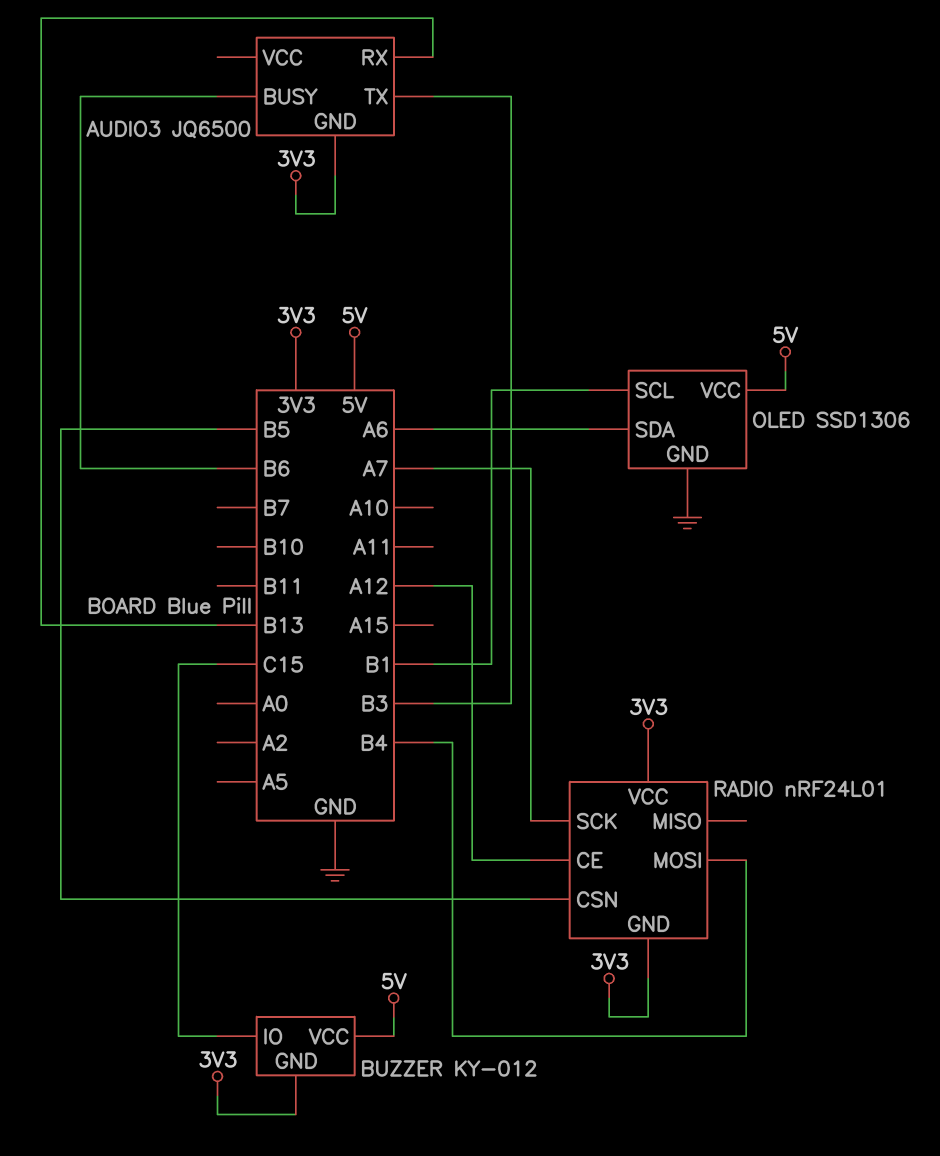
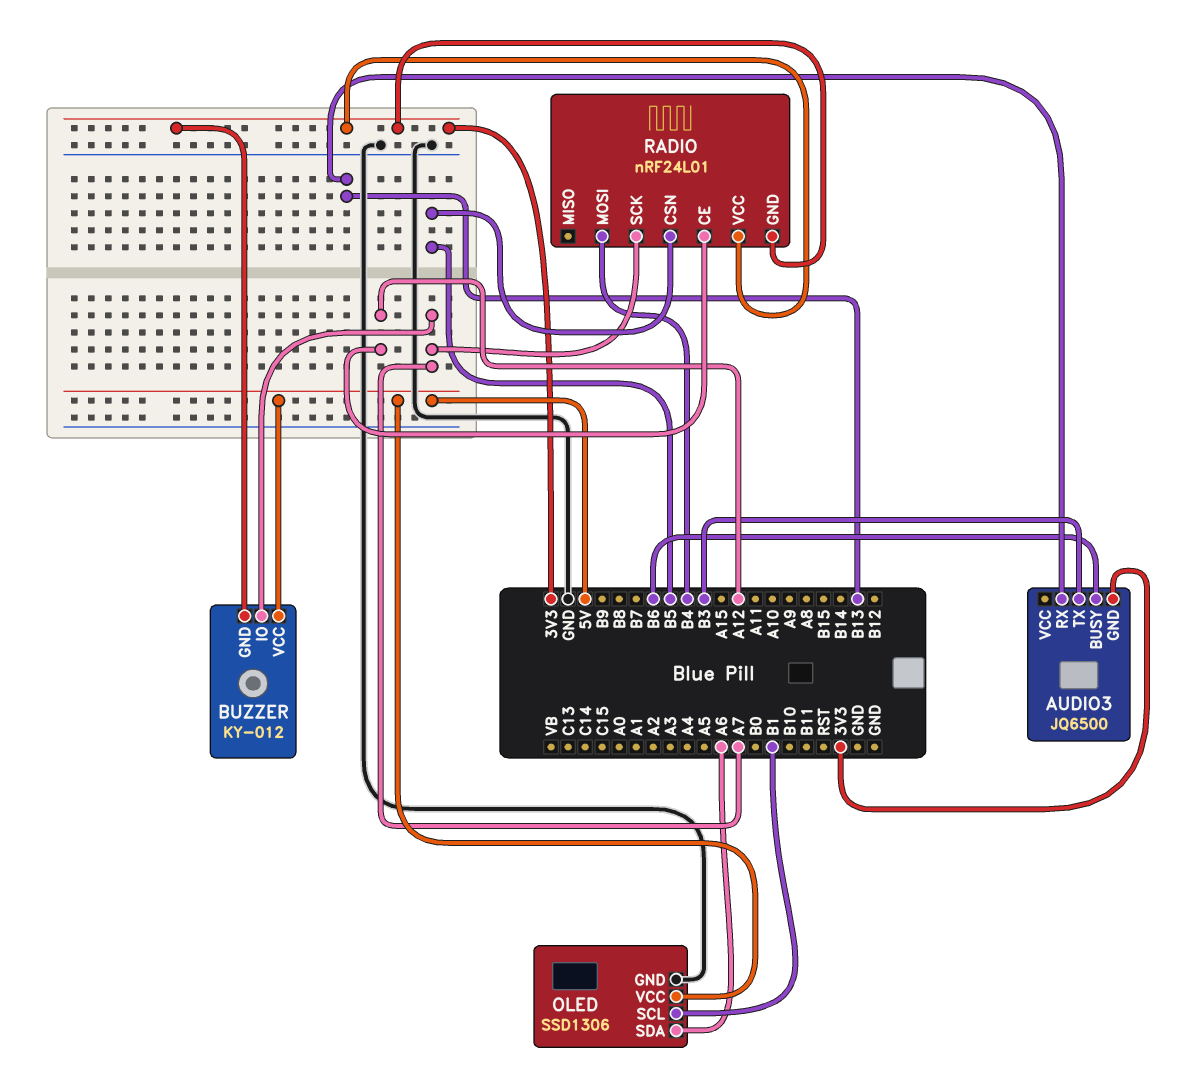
BUZZER pin IO: C15 -> A7

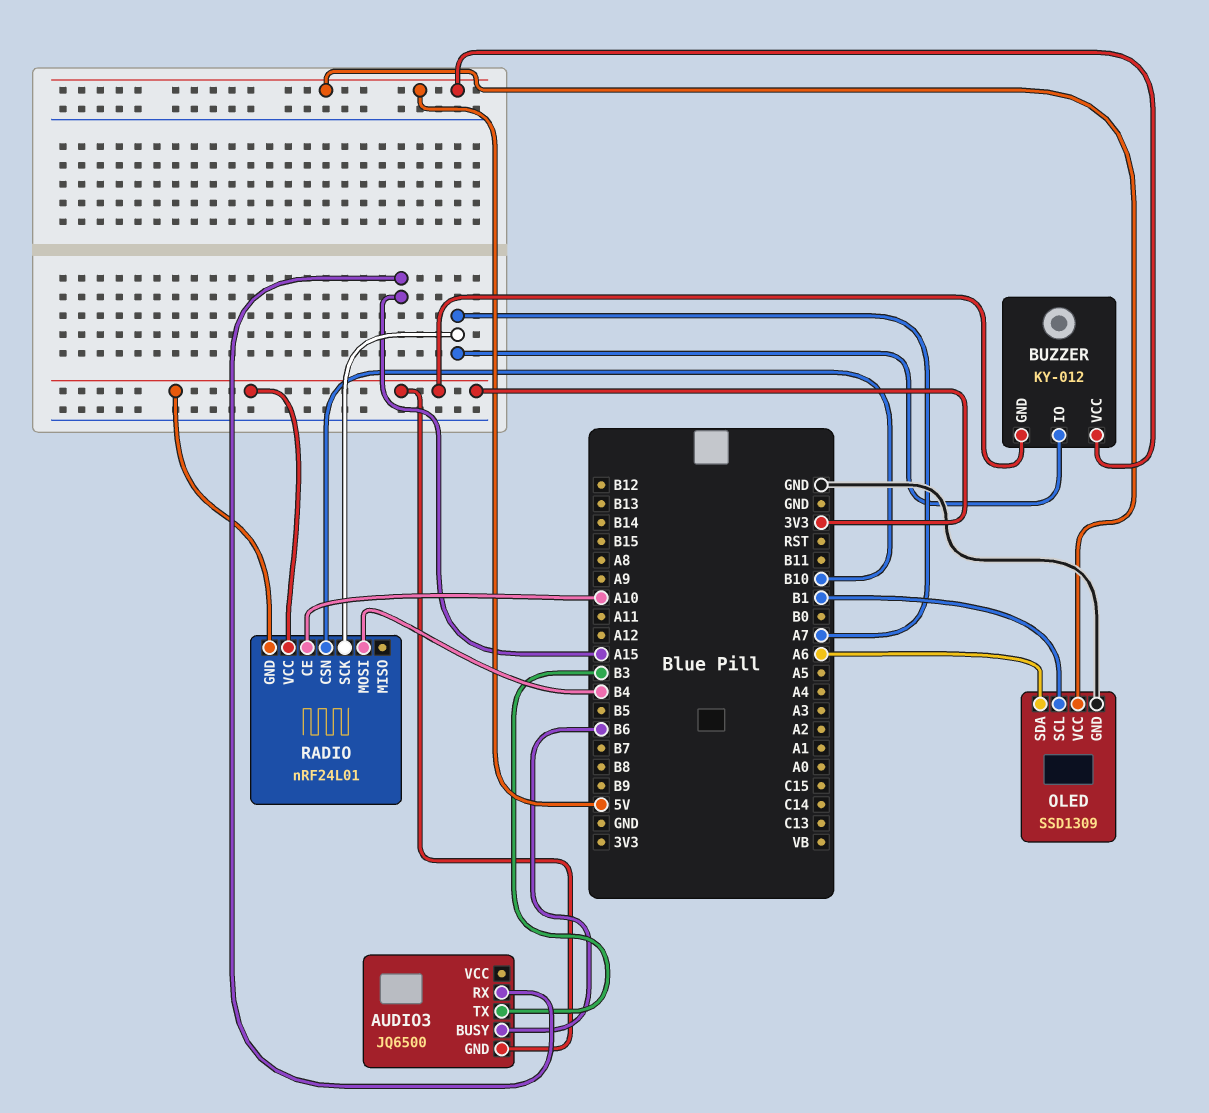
AUDIO3 pin RX: B13 -> A15
OLED: SSD1306 -> SSD1309
RADIO pin CE: A12 -> A10
RADIO pin CSN: B5 -> B10

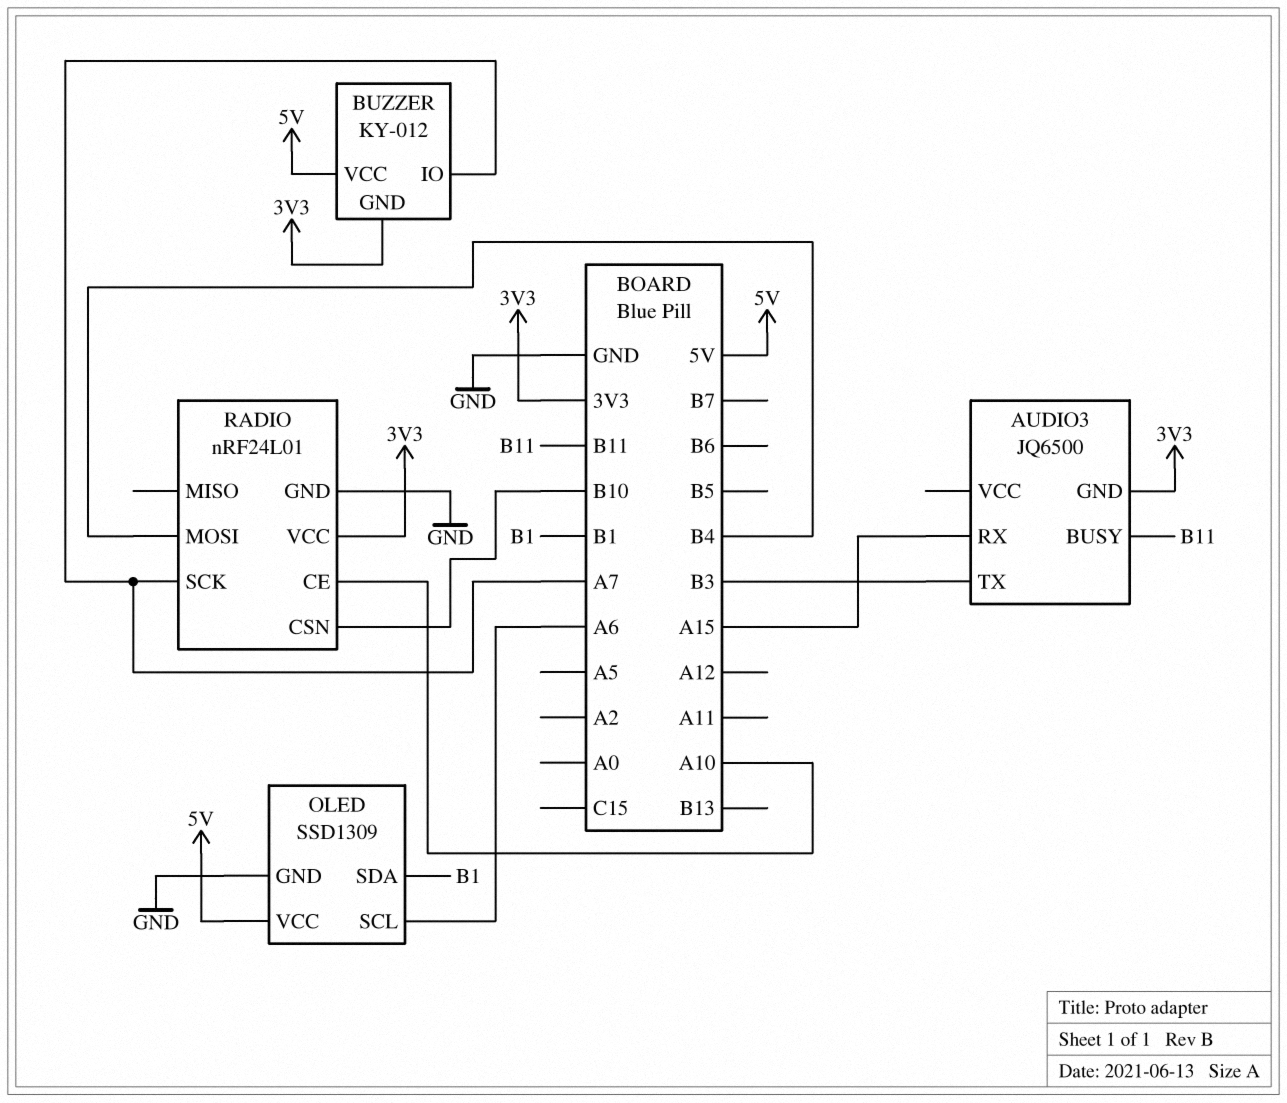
AUDIO3 pin BUSY: B6 -> B11
OLED pin SCL: B1 -> A6
OLED pin SDA: A6 -> B1
RADIO pin GND: 3V3 -> GND

